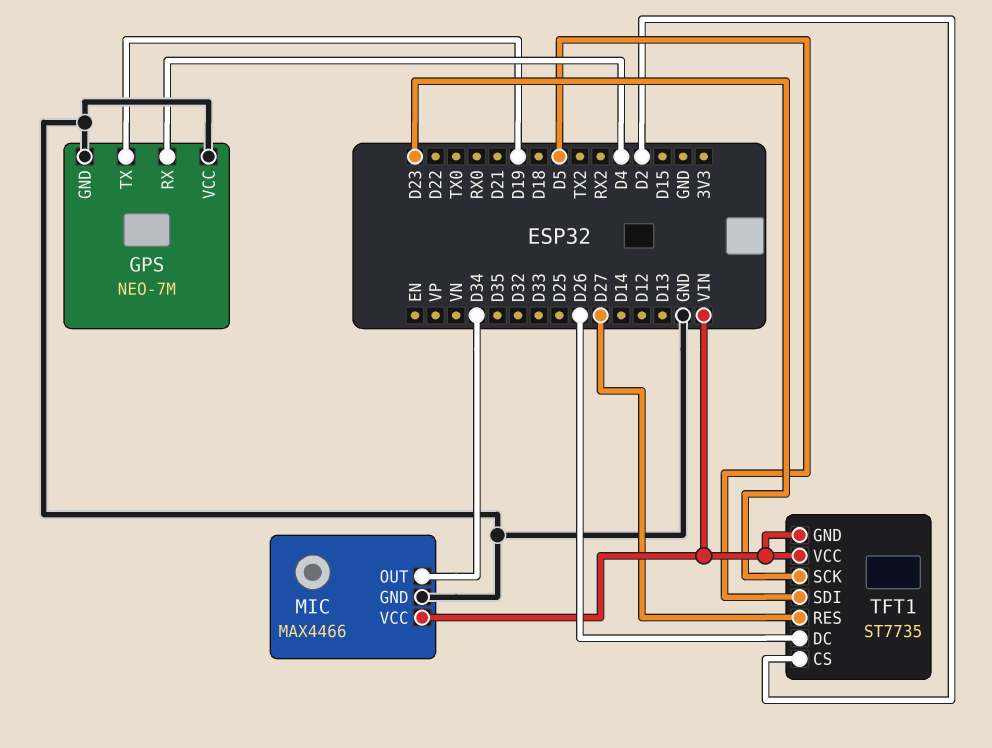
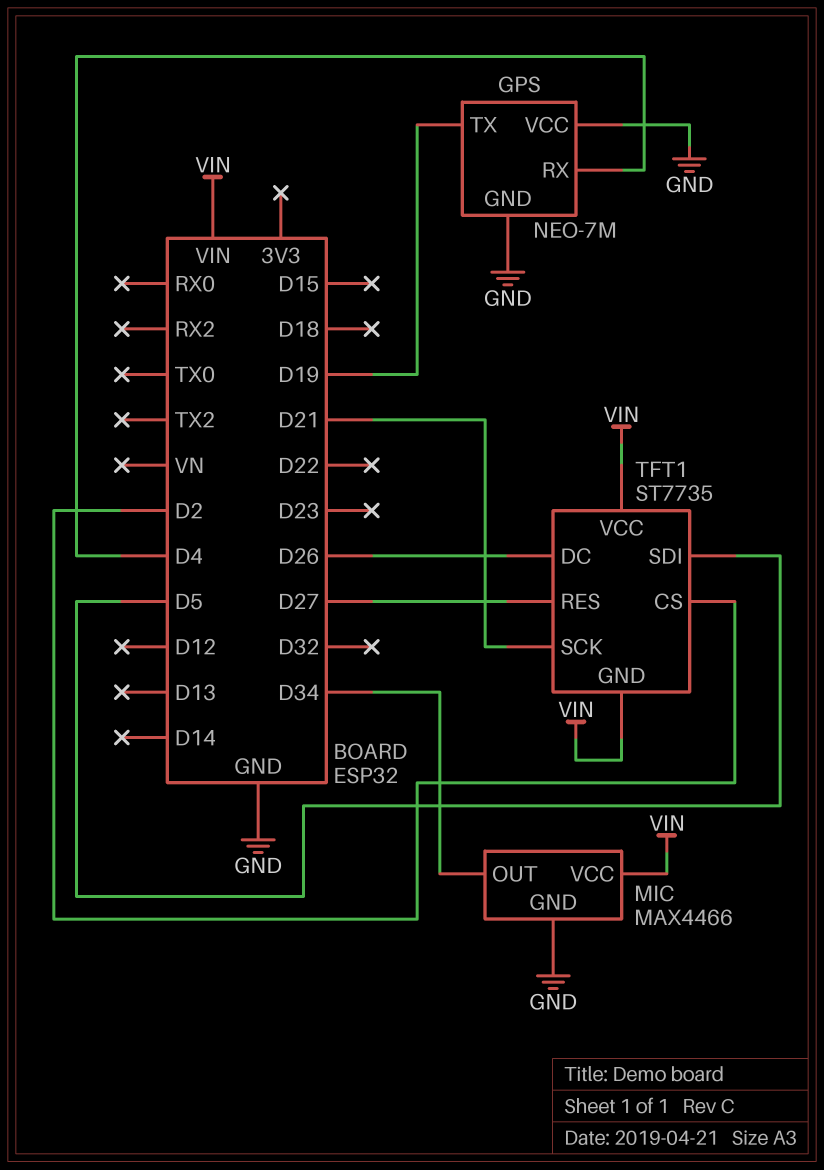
TFT1 pin SCK: D23 -> D21

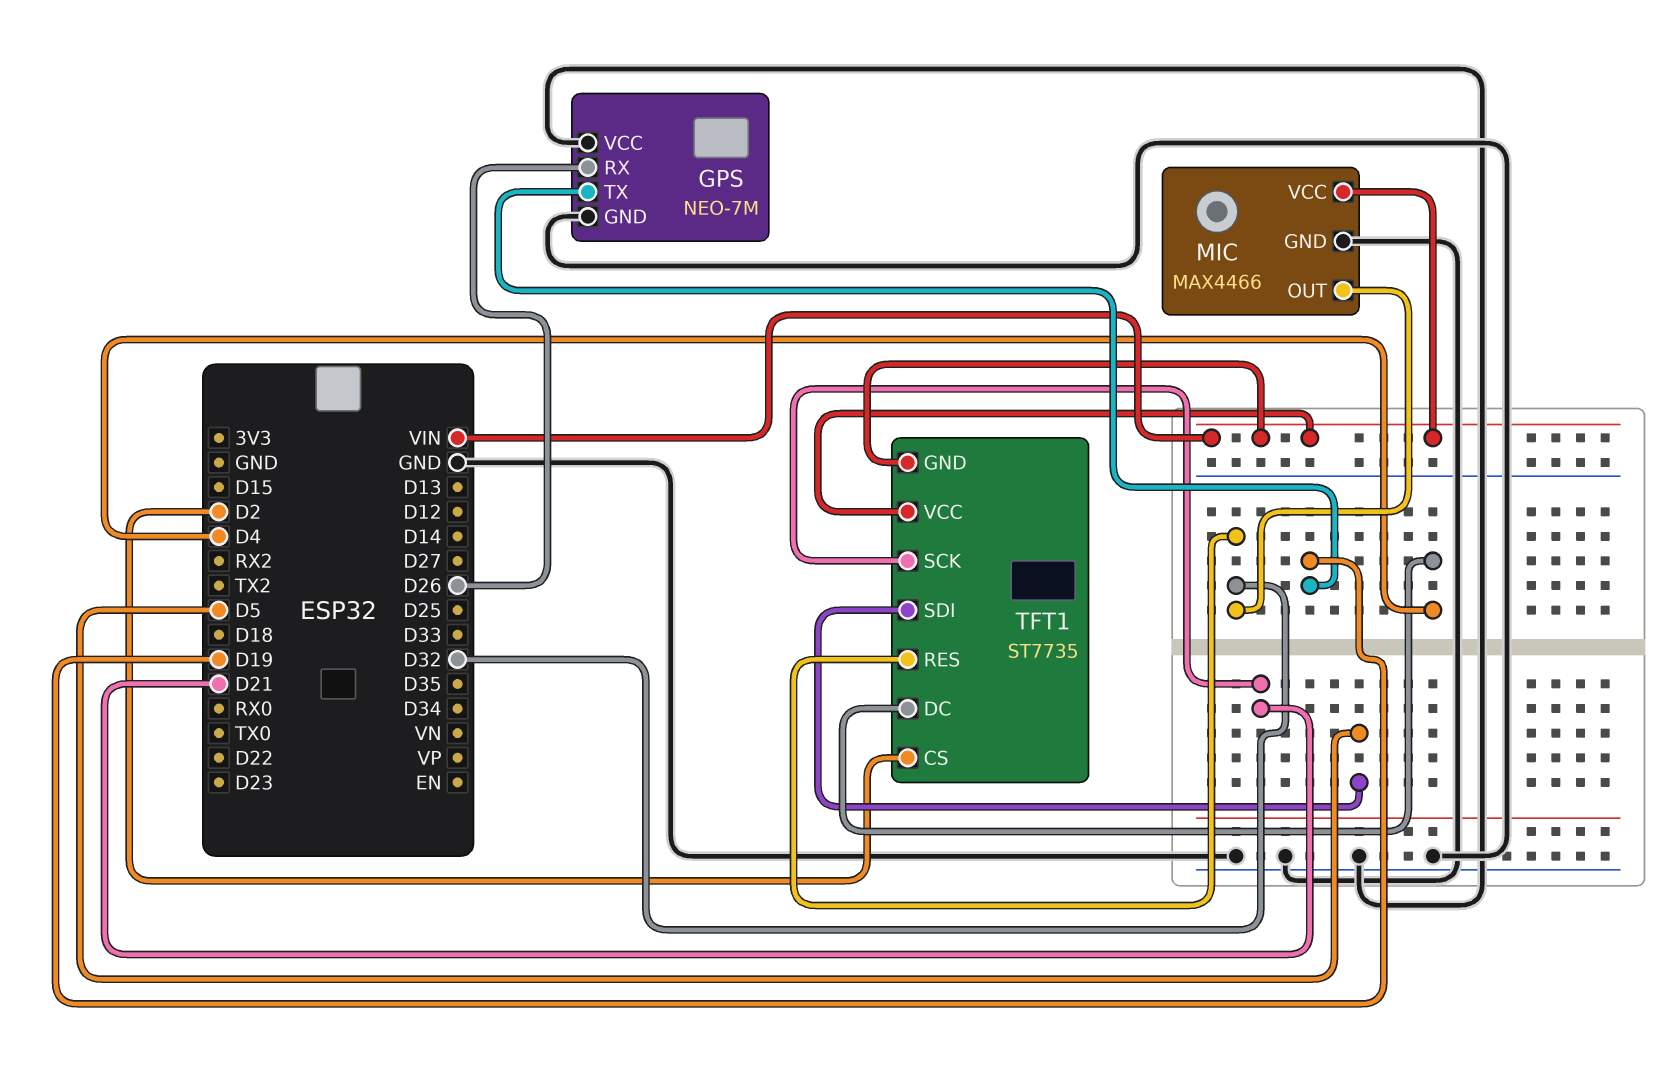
GPS pin RX: D4 -> D26
MIC pin OUT: D34 -> D32
TFT1 pin DC: D26 -> D4
TFT1 pin RES: D27 -> D32

